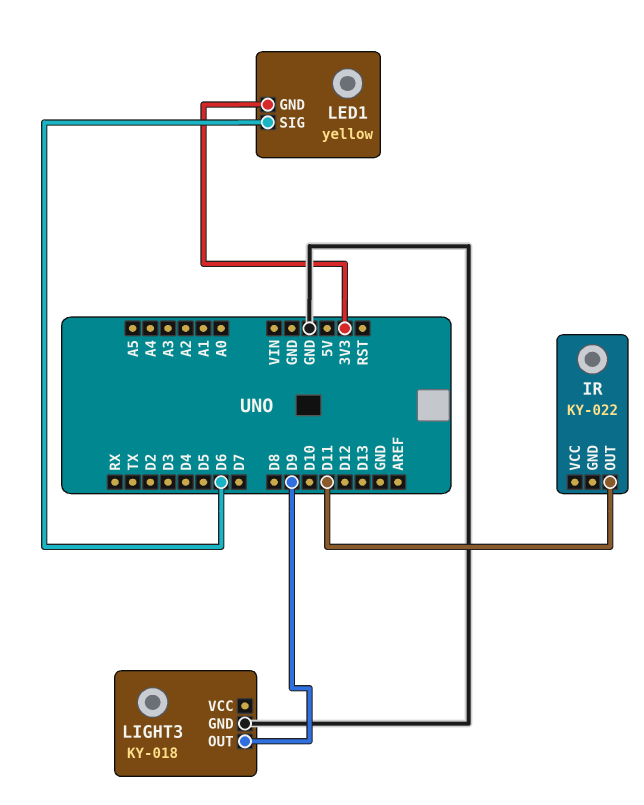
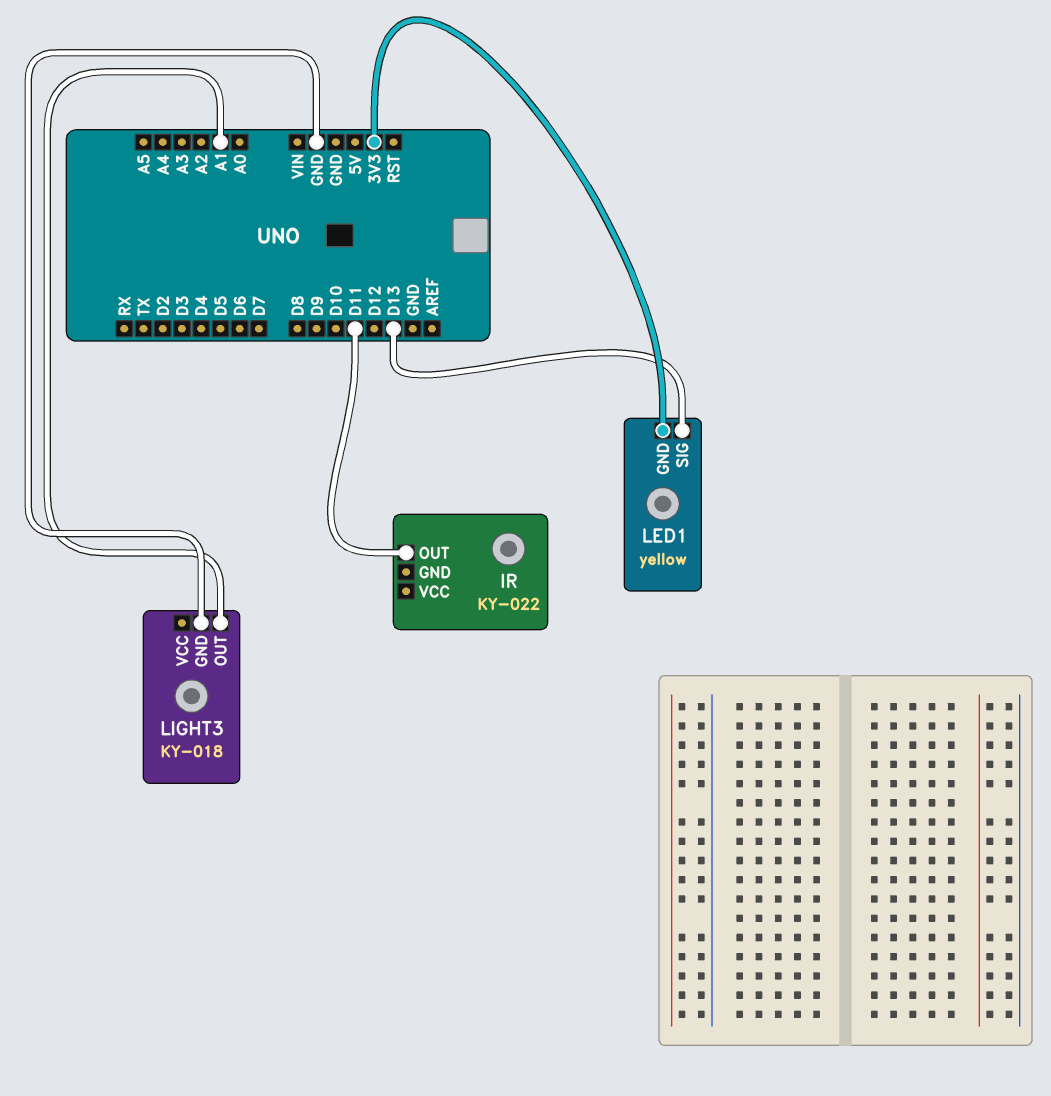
LED1 pin SIG: D6 -> D13
LIGHT3 pin OUT: D9 -> A1

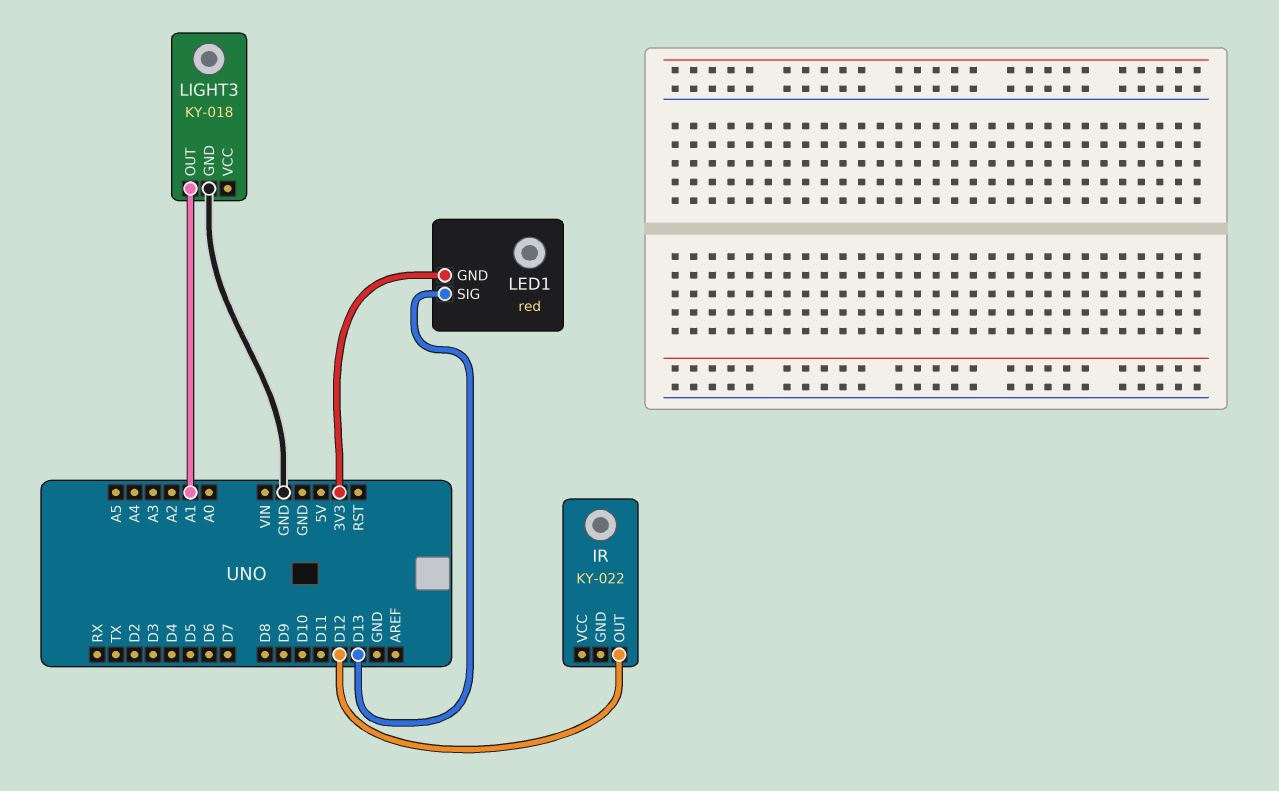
IR pin OUT: D11 -> D12
LED1: yellow -> red

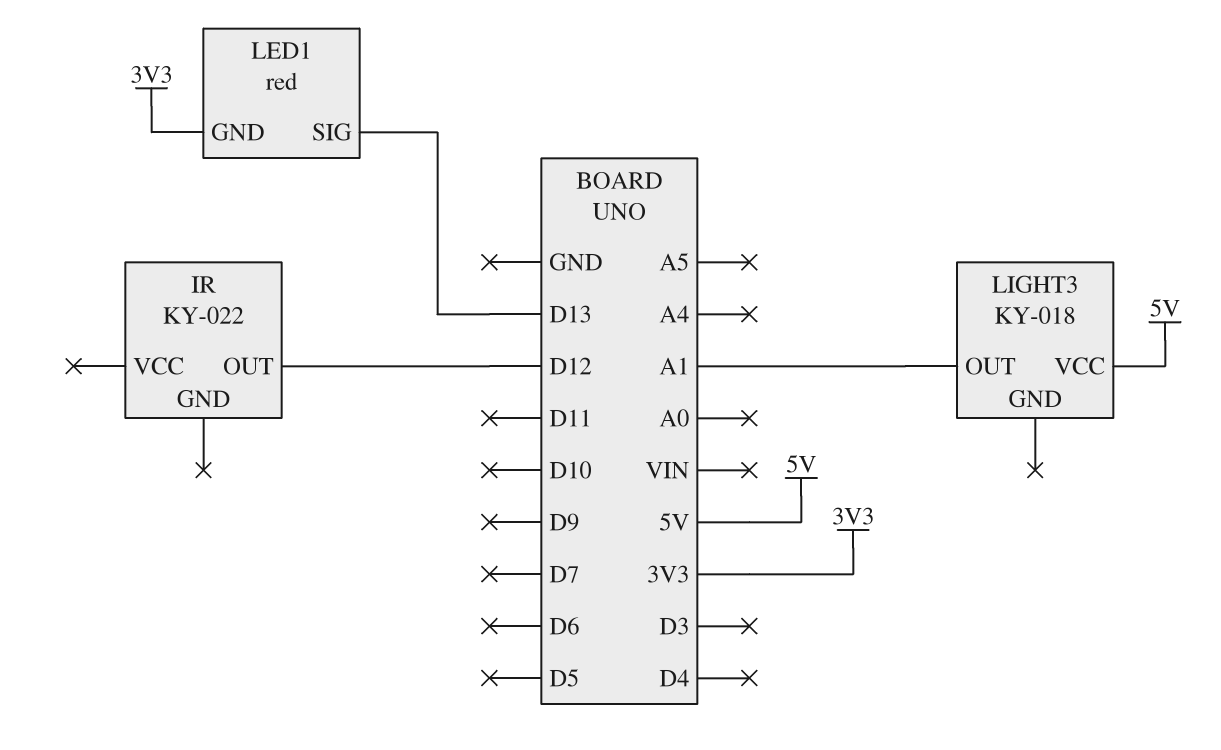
LIGHT3 pin GND: GND -> none
LIGHT3 pin VCC: none -> 5V

